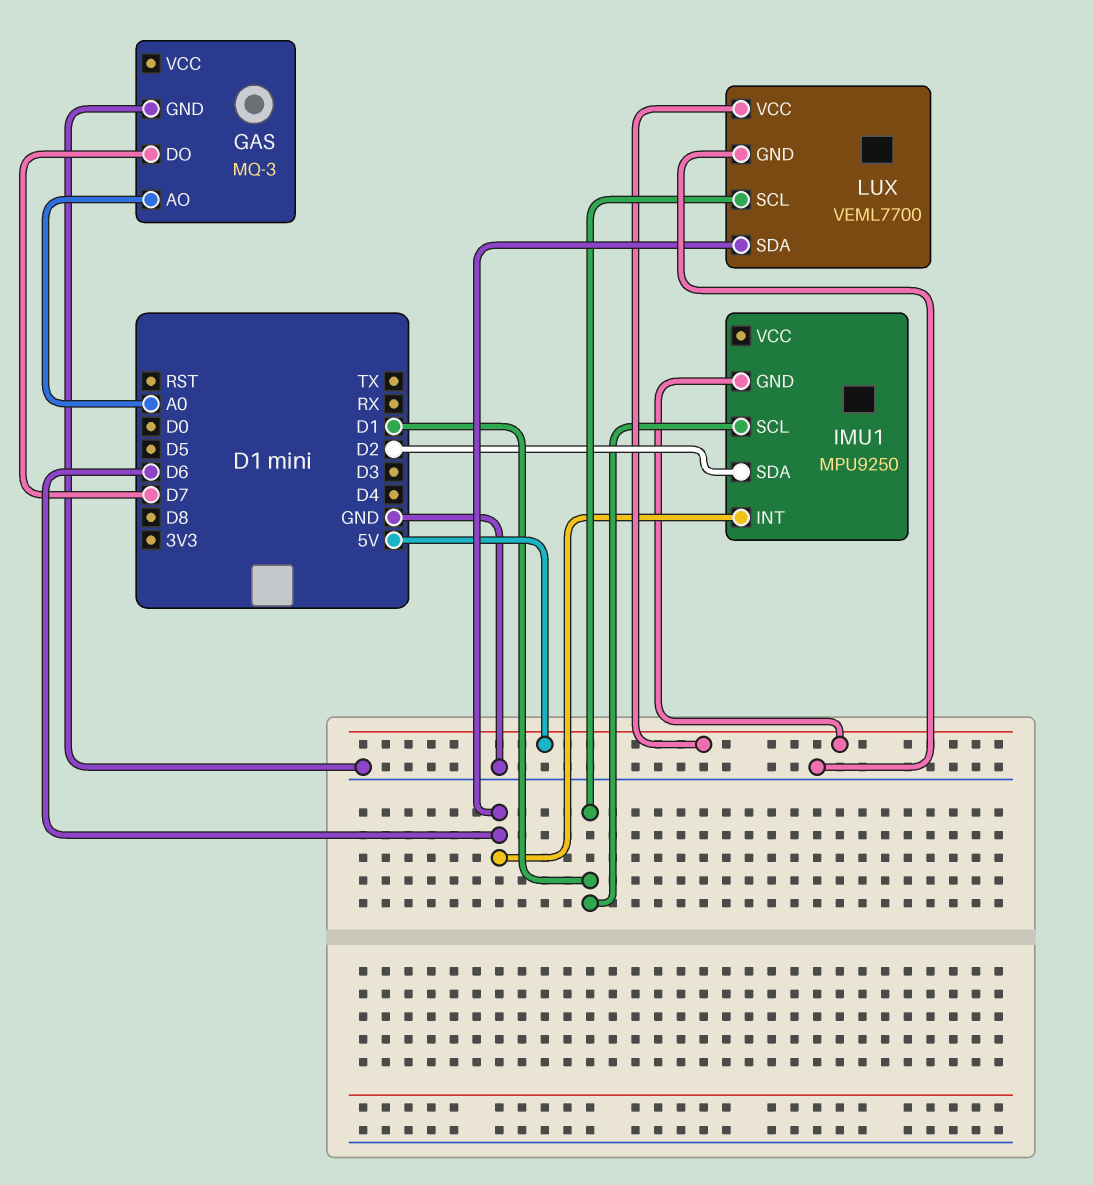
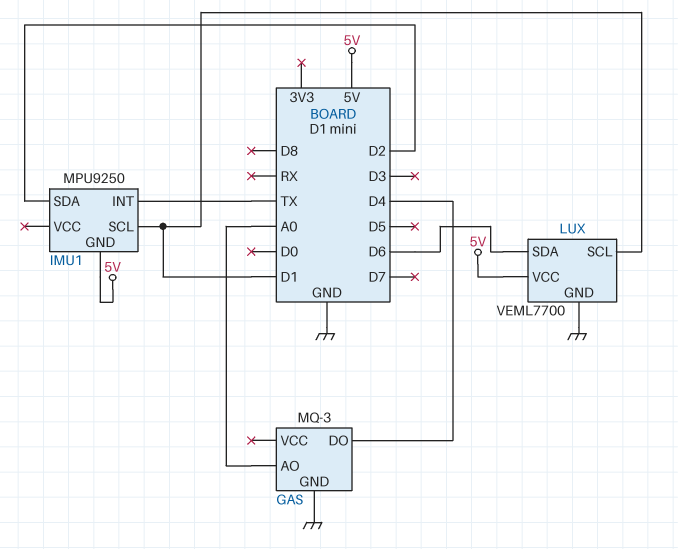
GAS pin DO: D7 -> D4
IMU1 pin INT: D6 -> TX

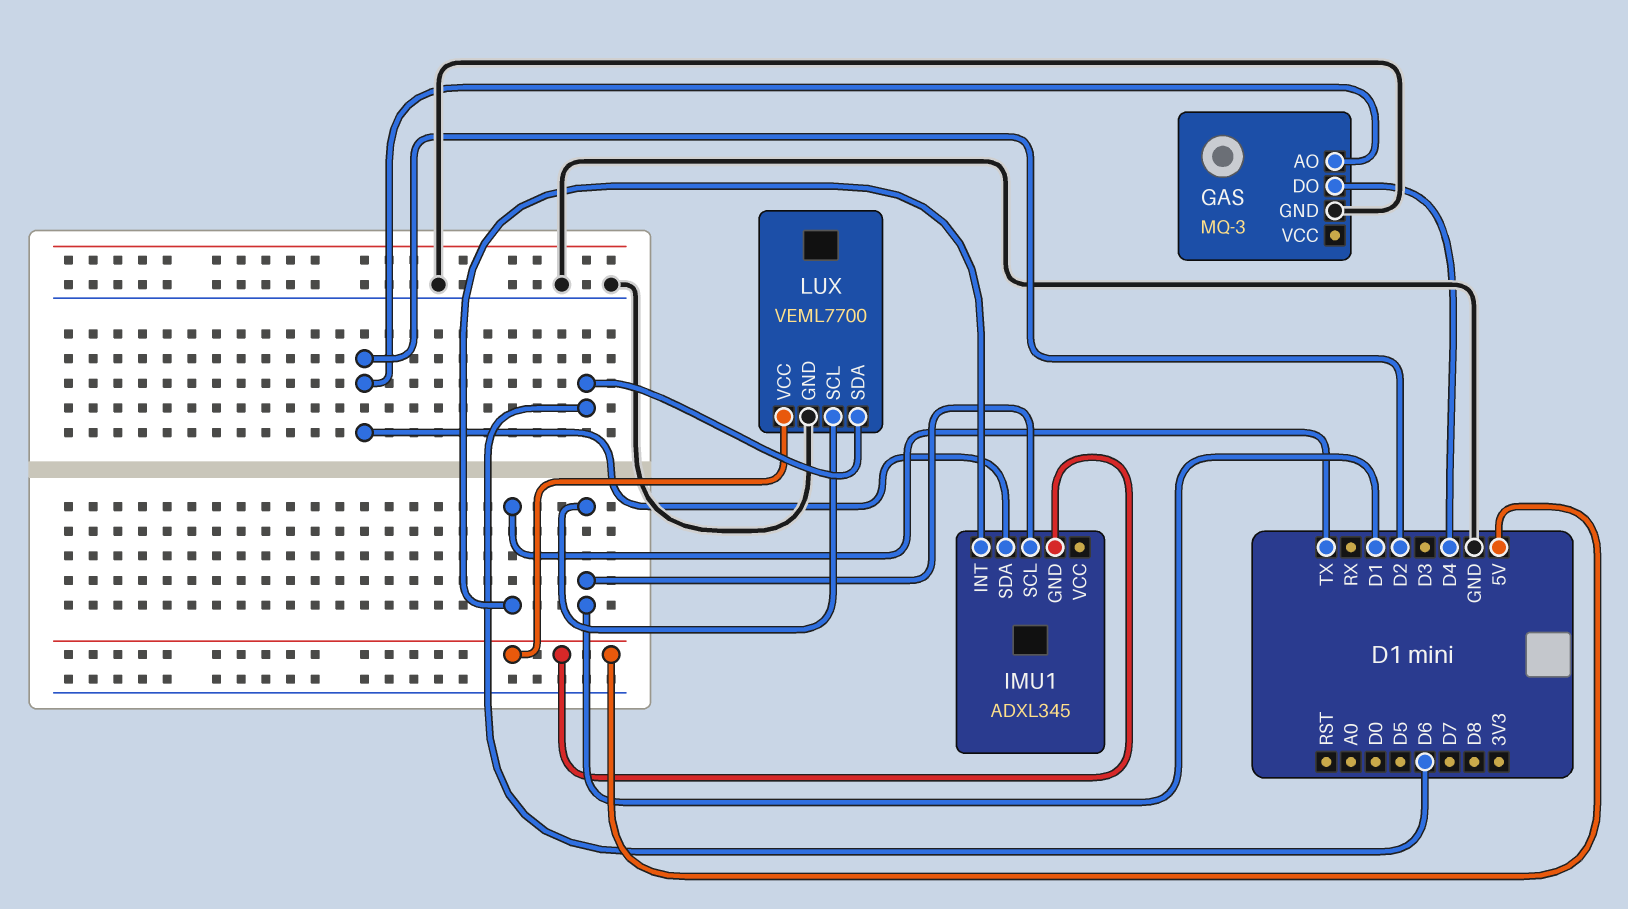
GAS pin AO: A0 -> D2
IMU1: MPU9250 -> ADXL345

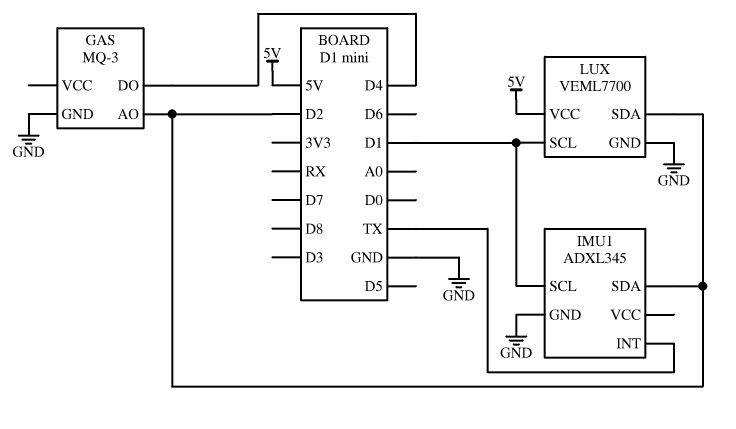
IMU1 pin GND: 5V -> GND
LUX pin SDA: D6 -> D2

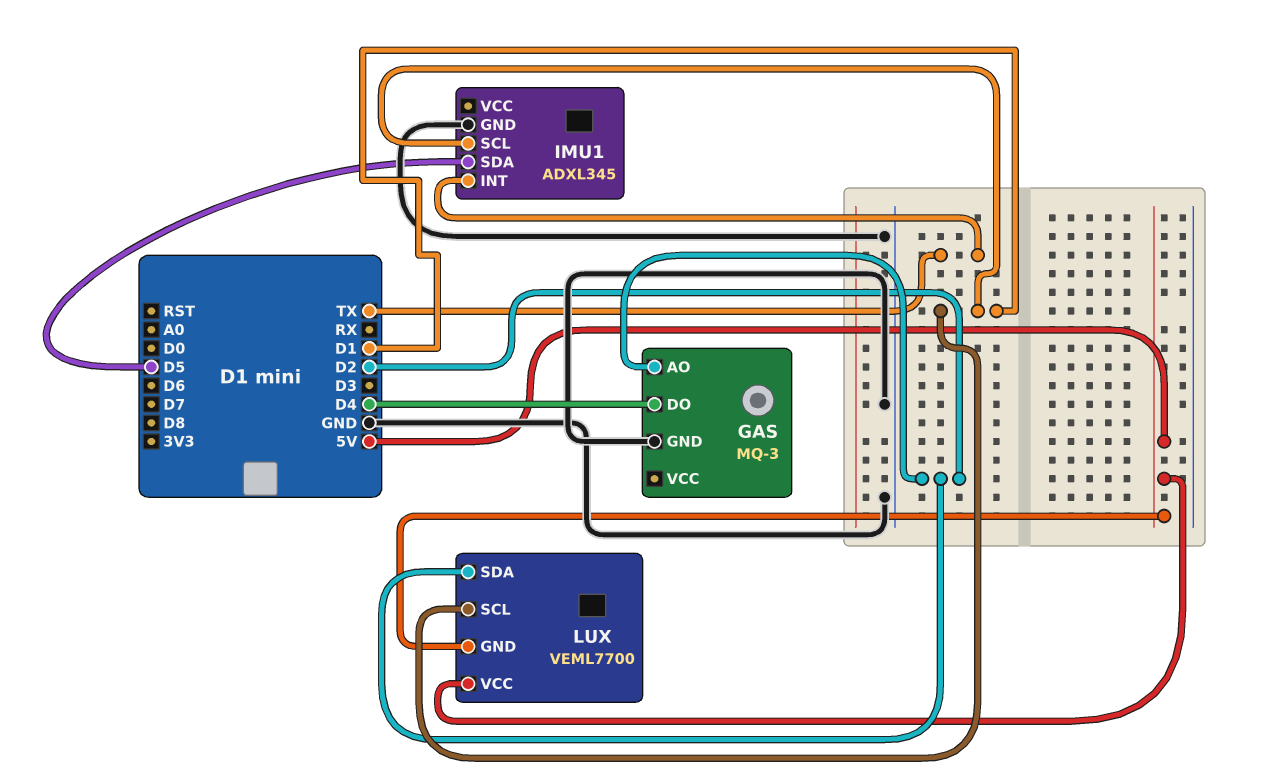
IMU1 pin SDA: D2 -> D5
LUX pin GND: GND -> 5V

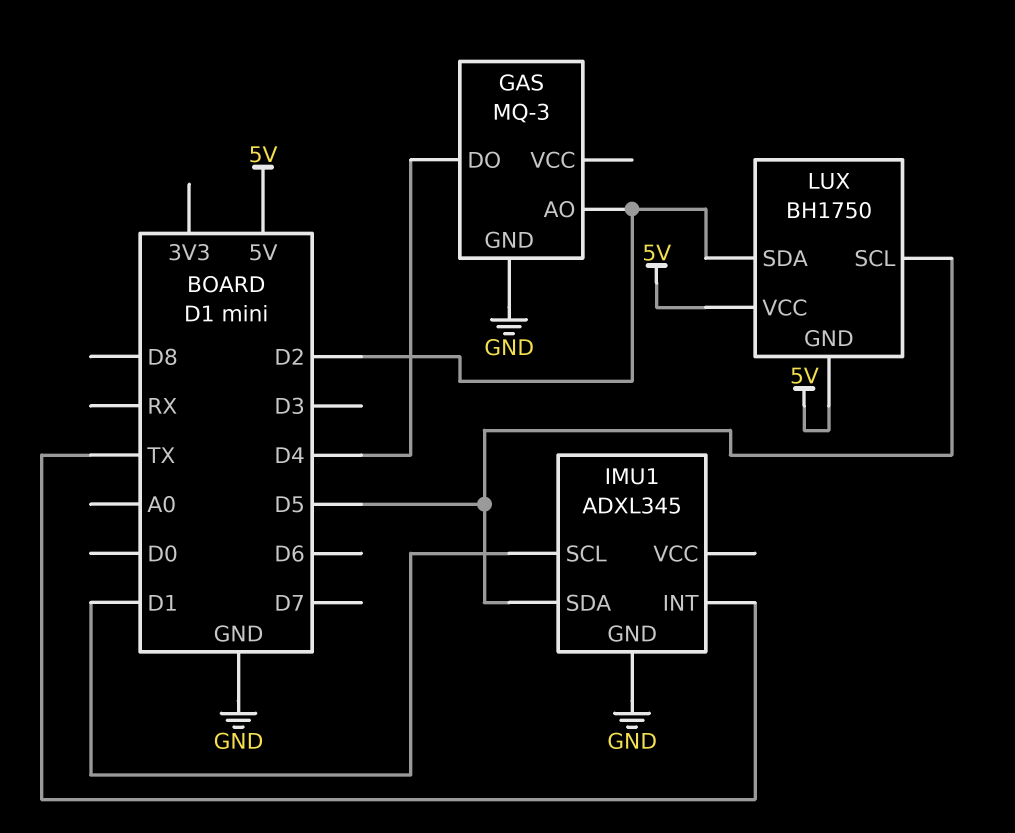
LUX: VEML7700 -> BH1750
LUX pin SCL: D1 -> D5

